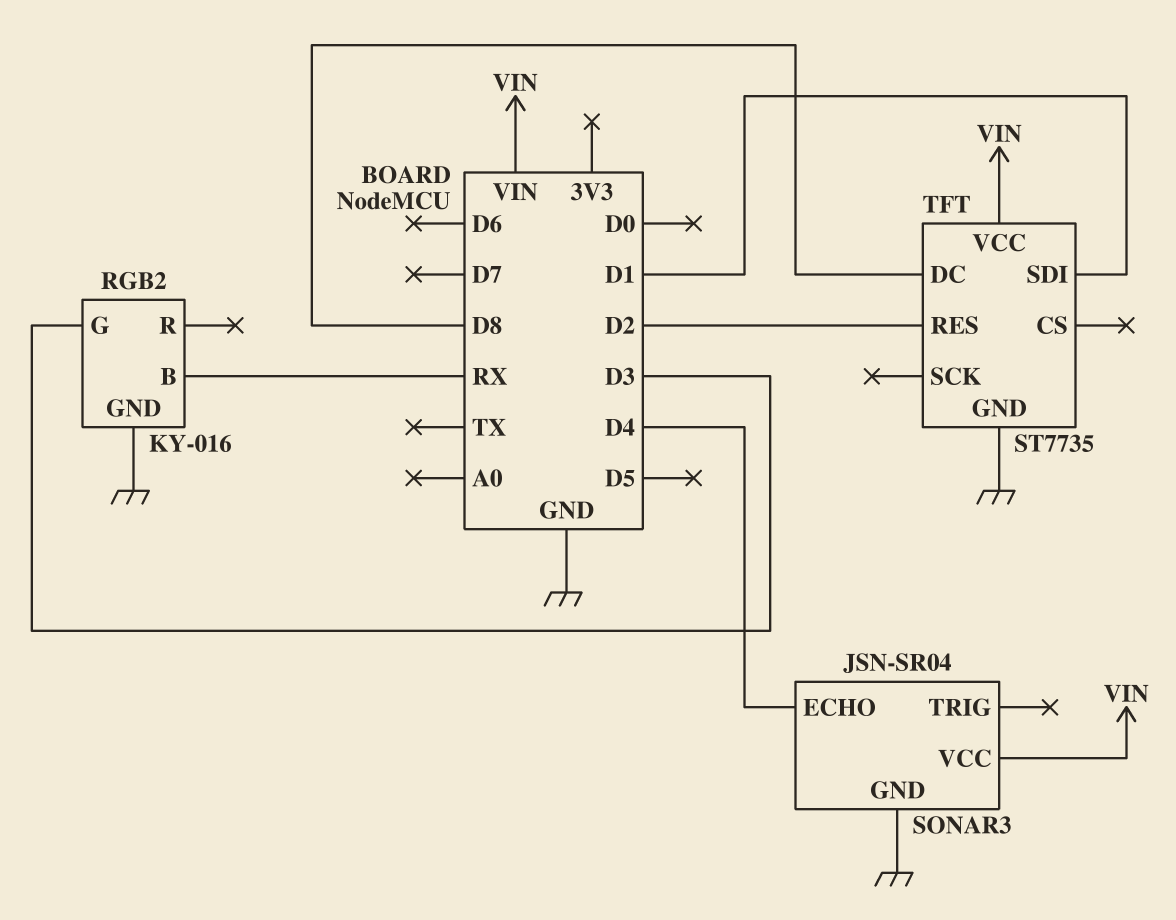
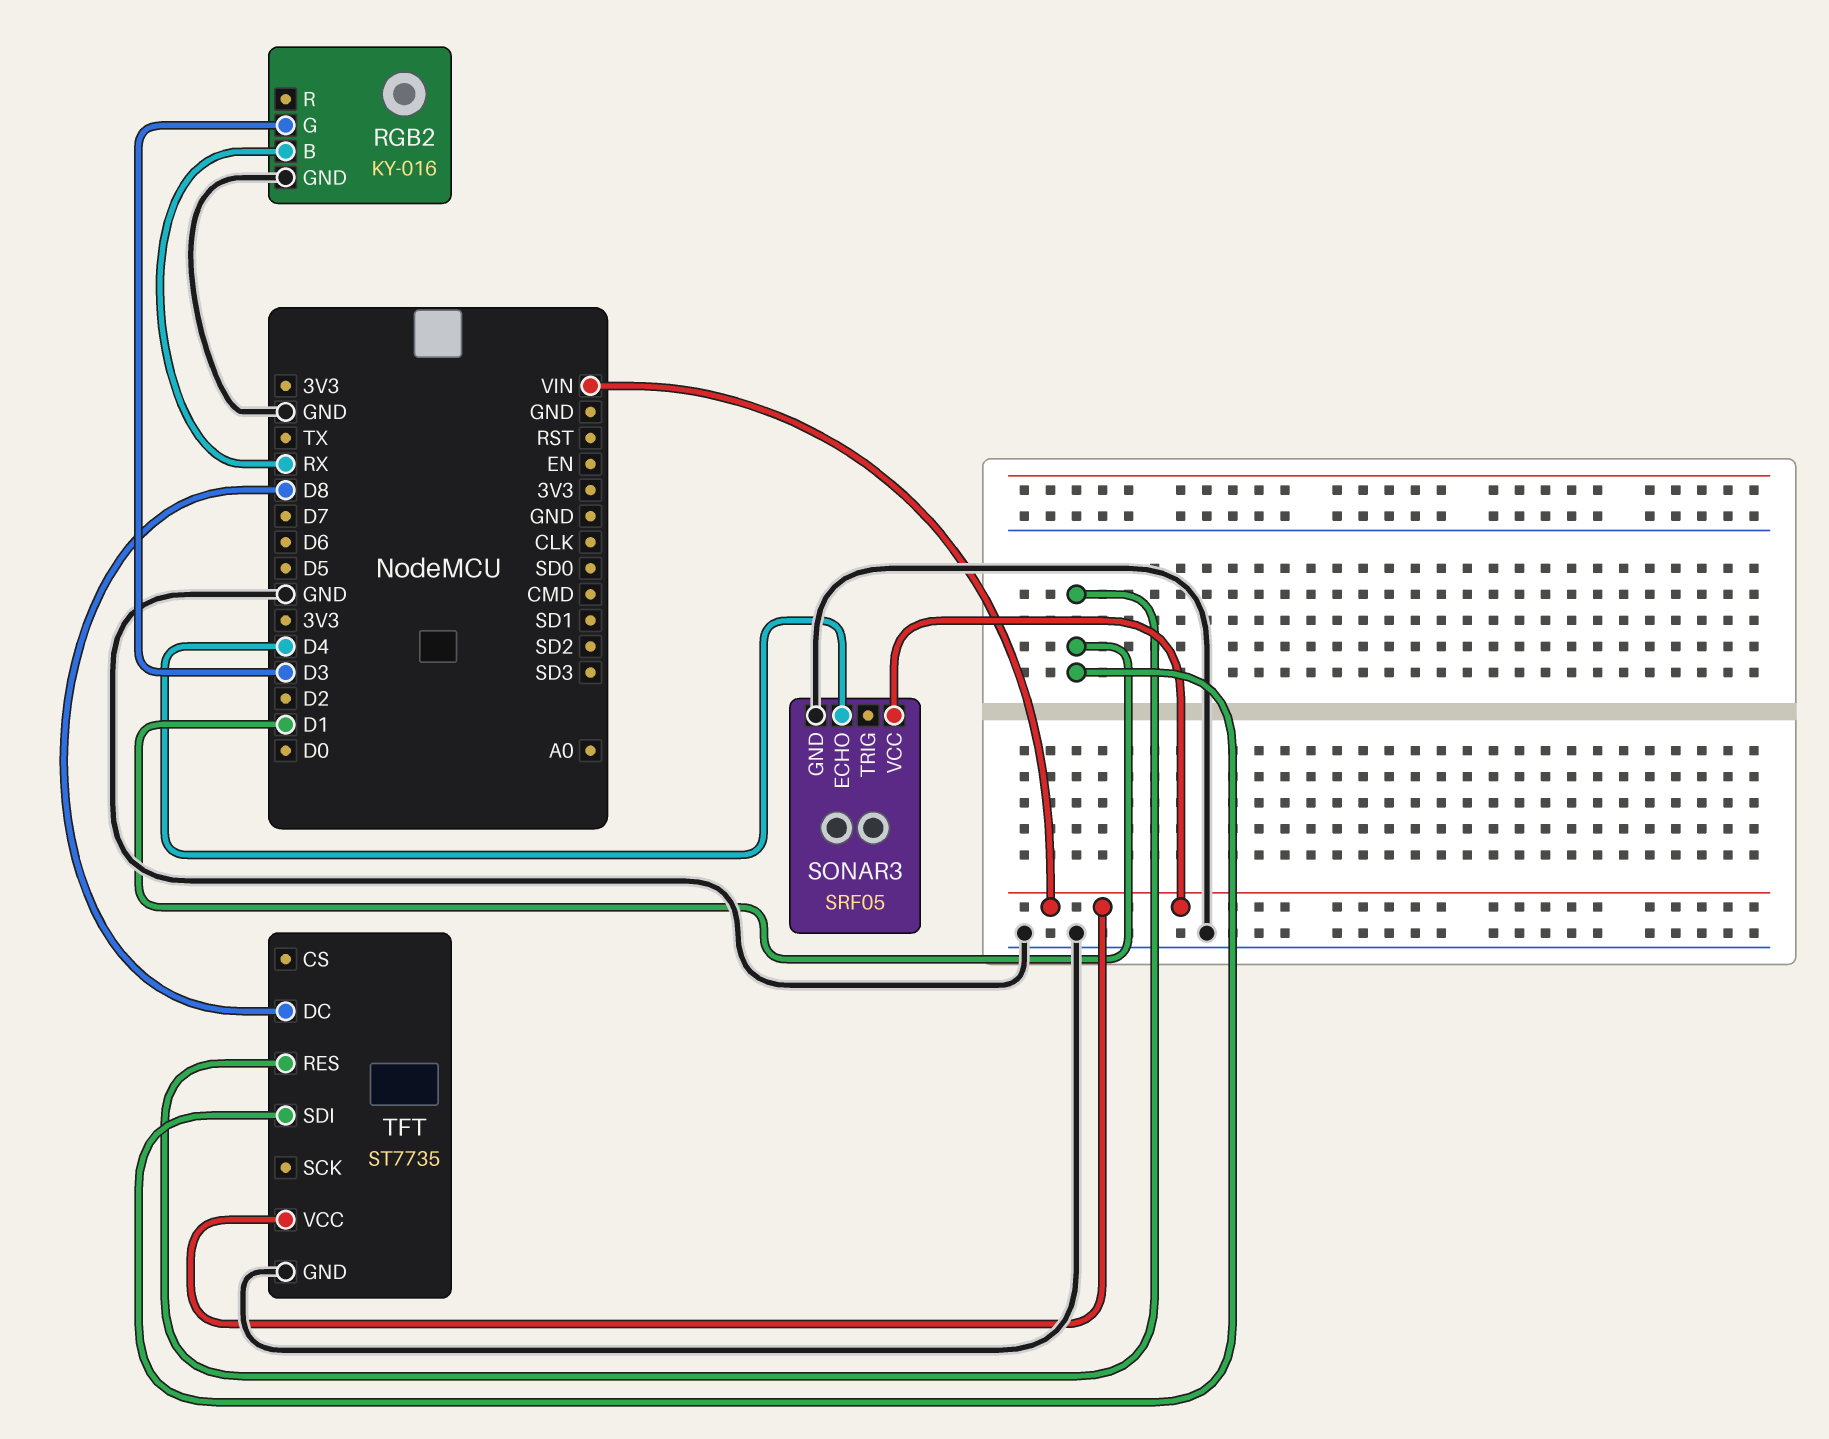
SONAR3: JSN-SR04 -> SRF05
TFT pin RES: D2 -> D1

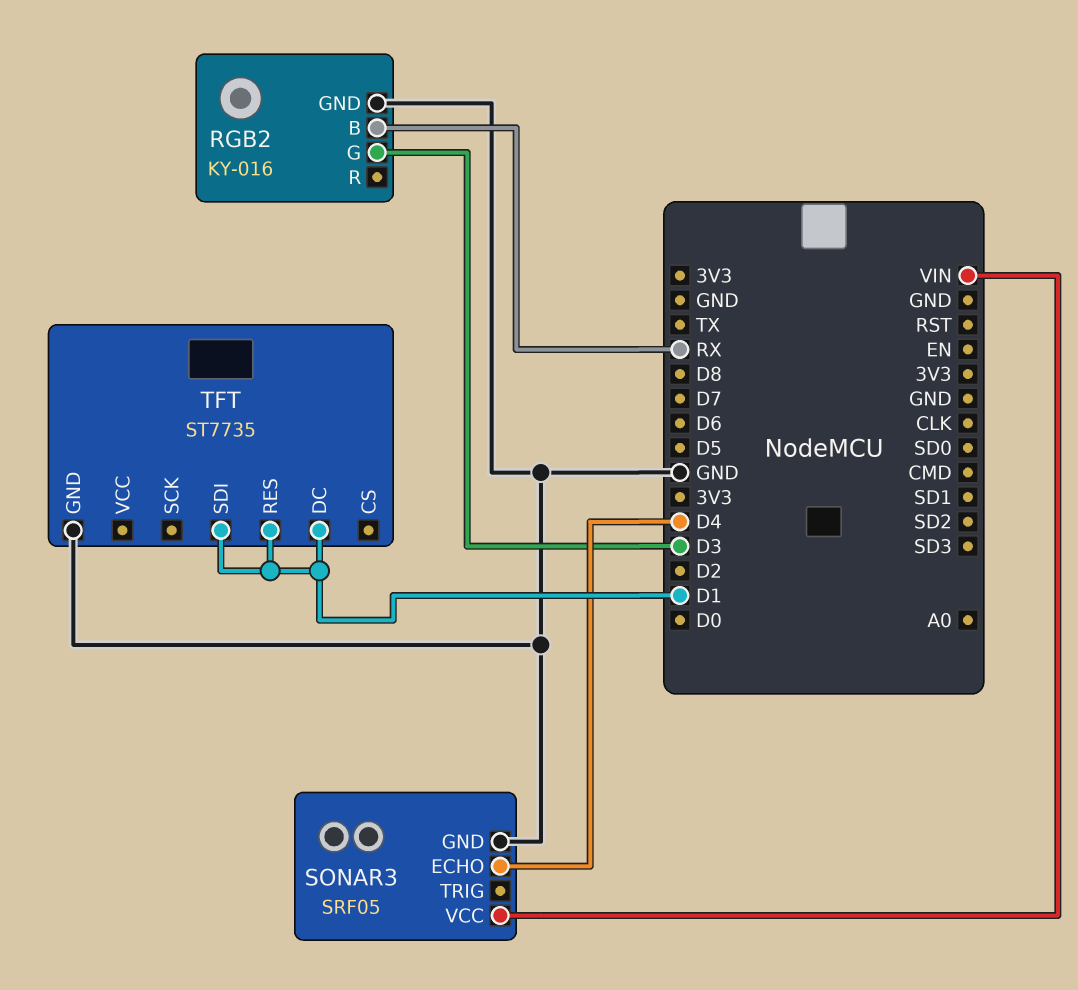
TFT pin DC: D8 -> D1
TFT pin VCC: VIN -> none

